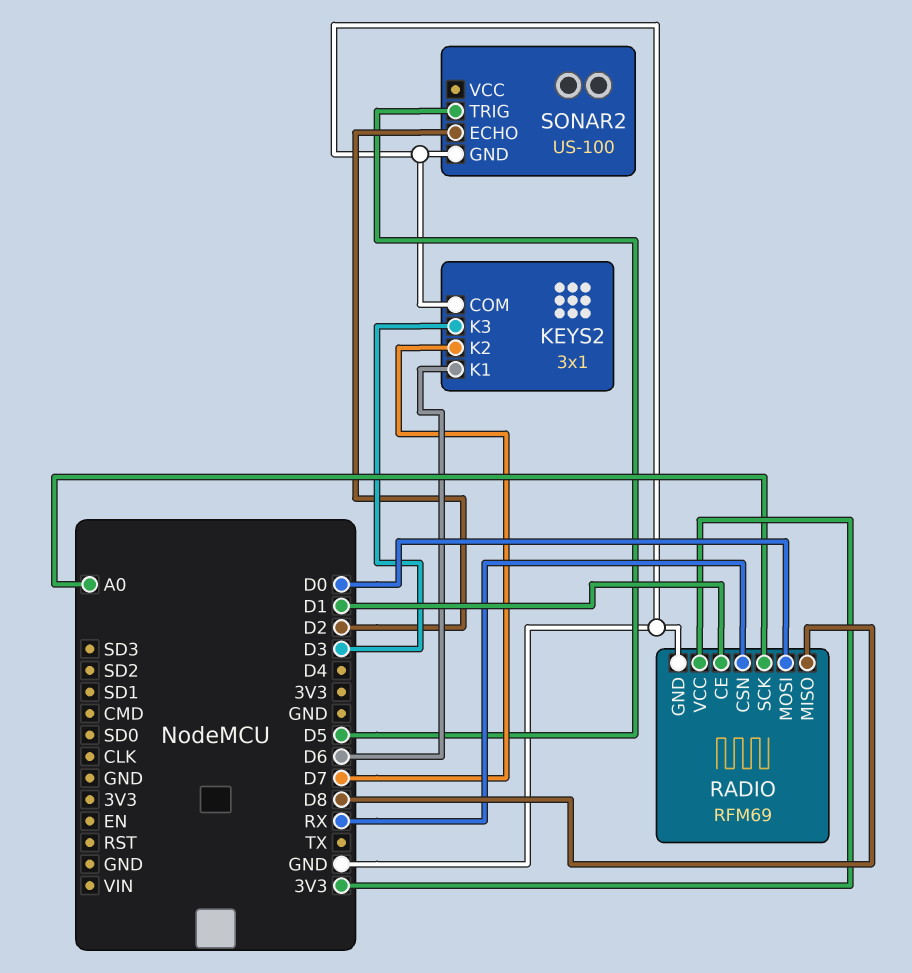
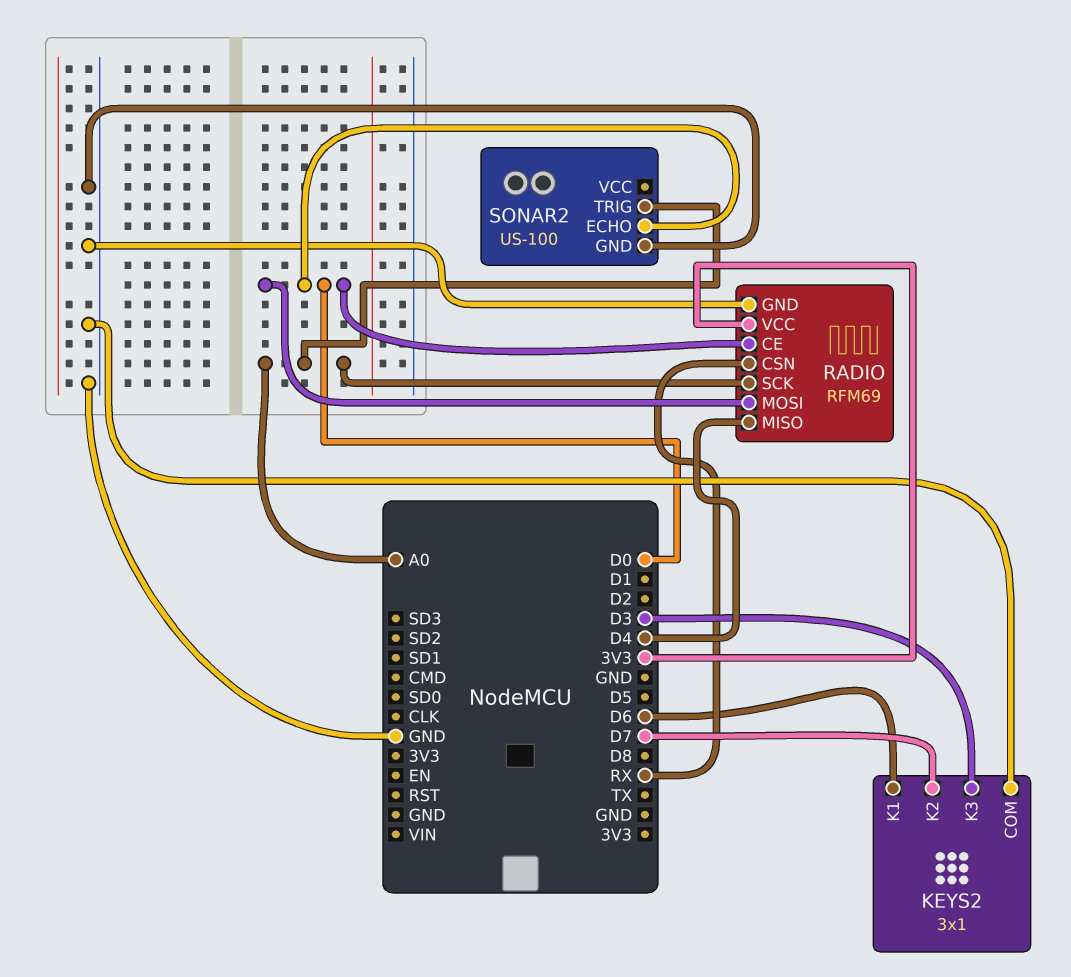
RADIO pin CE: D1 -> D0
RADIO pin MISO: D8 -> D4
SONAR2 pin ECHO: D2 -> D0
SONAR2 pin TRIG: D5 -> A0

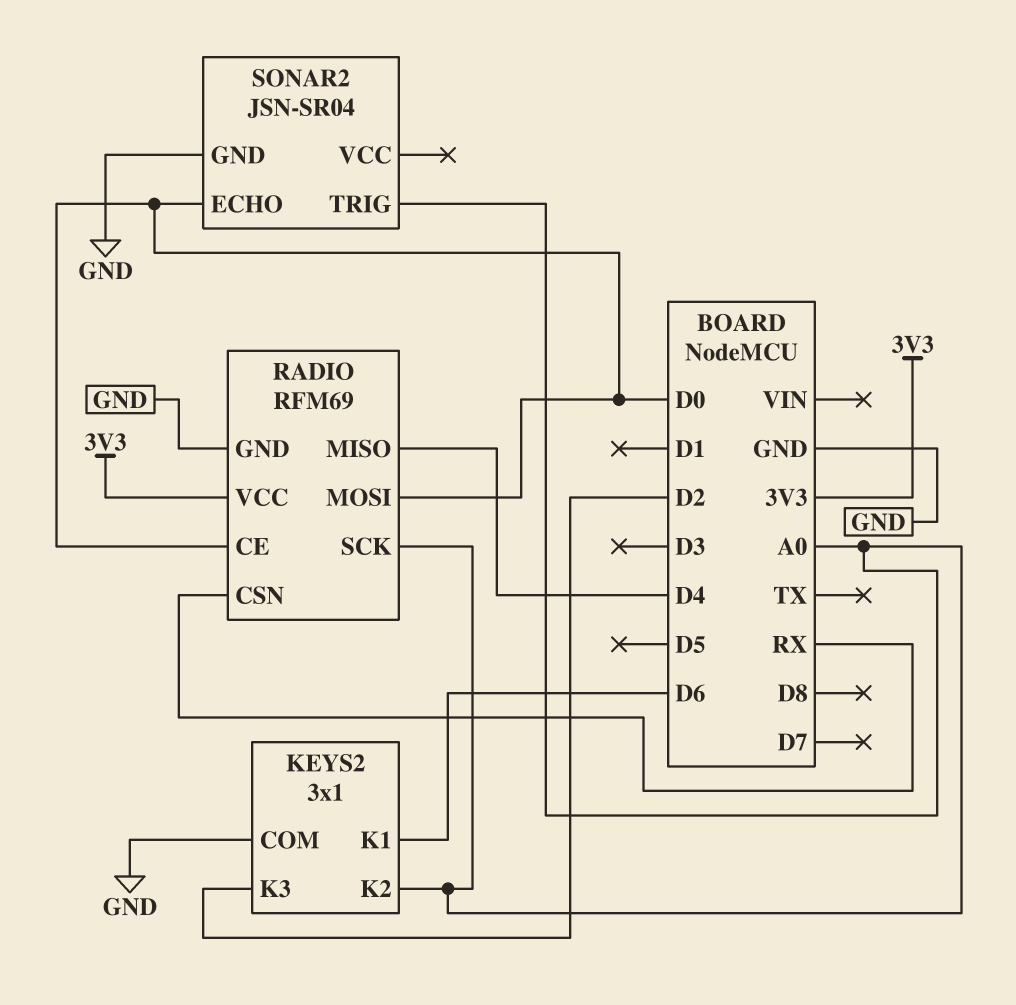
KEYS2 pin K2: D7 -> A0
KEYS2 pin K3: D3 -> D2
SONAR2: US-100 -> JSN-SR04

